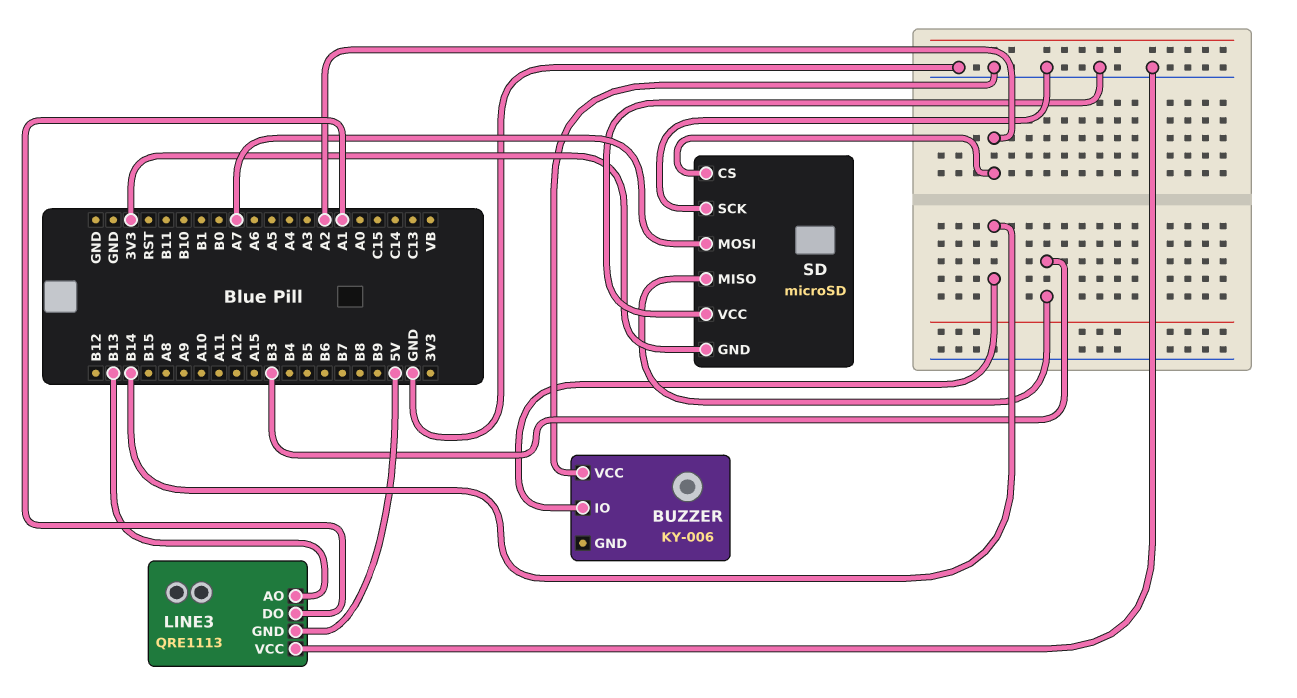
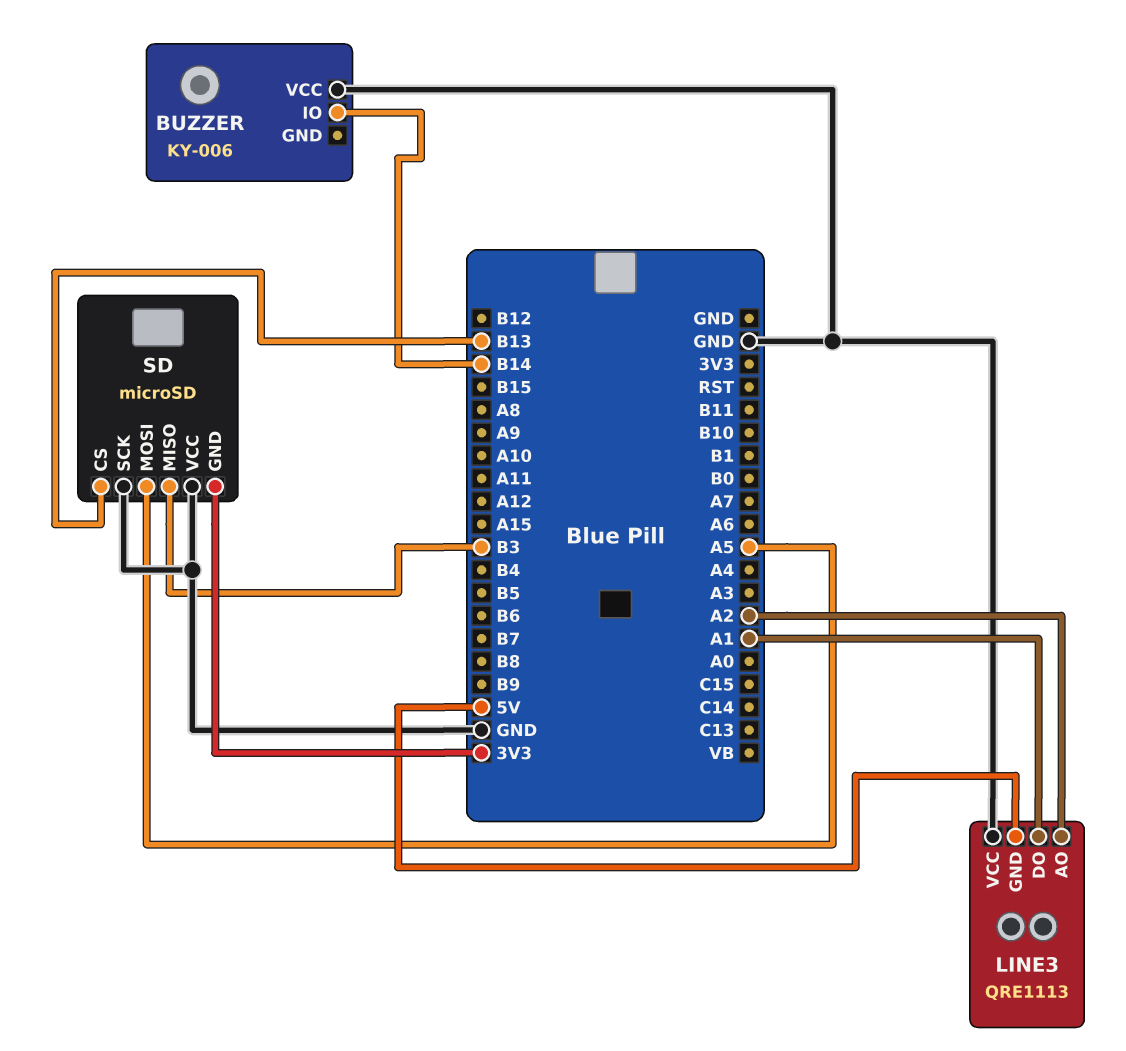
LINE3 pin AO: B13 -> A2
SD pin CS: A2 -> B13
SD pin MOSI: A7 -> A5

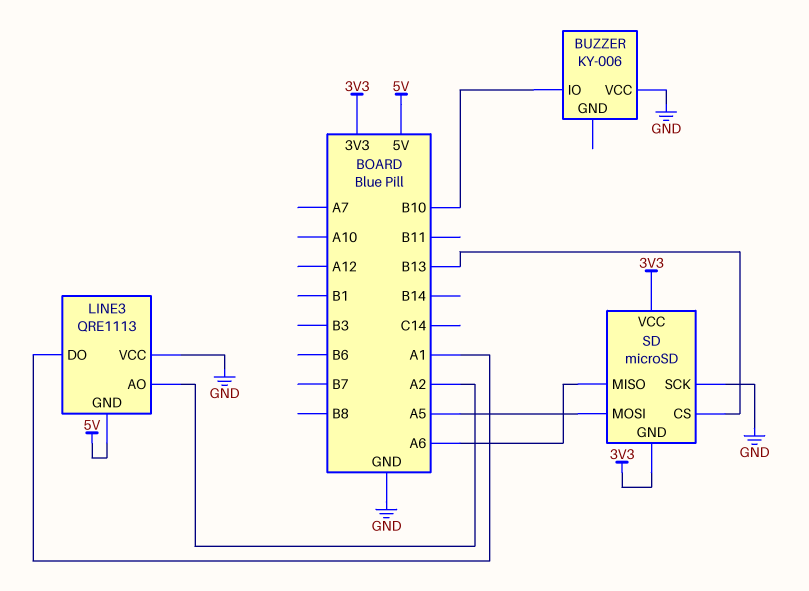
BUZZER pin IO: B14 -> B10
SD pin MISO: B3 -> A6
SD pin VCC: GND -> 3V3

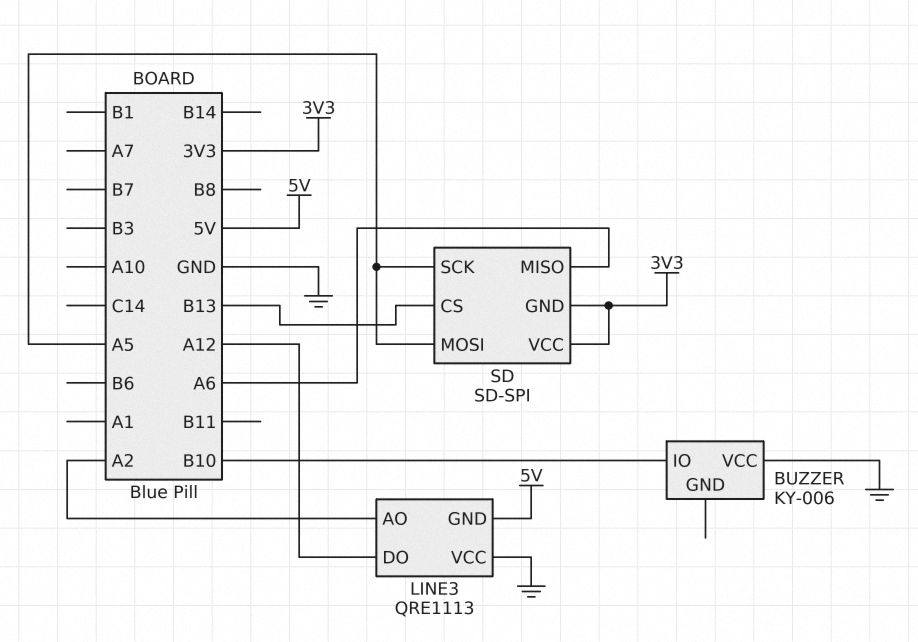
LINE3 pin DO: A1 -> A12
SD: microSD -> SD-SPI
SD pin SCK: GND -> A5

